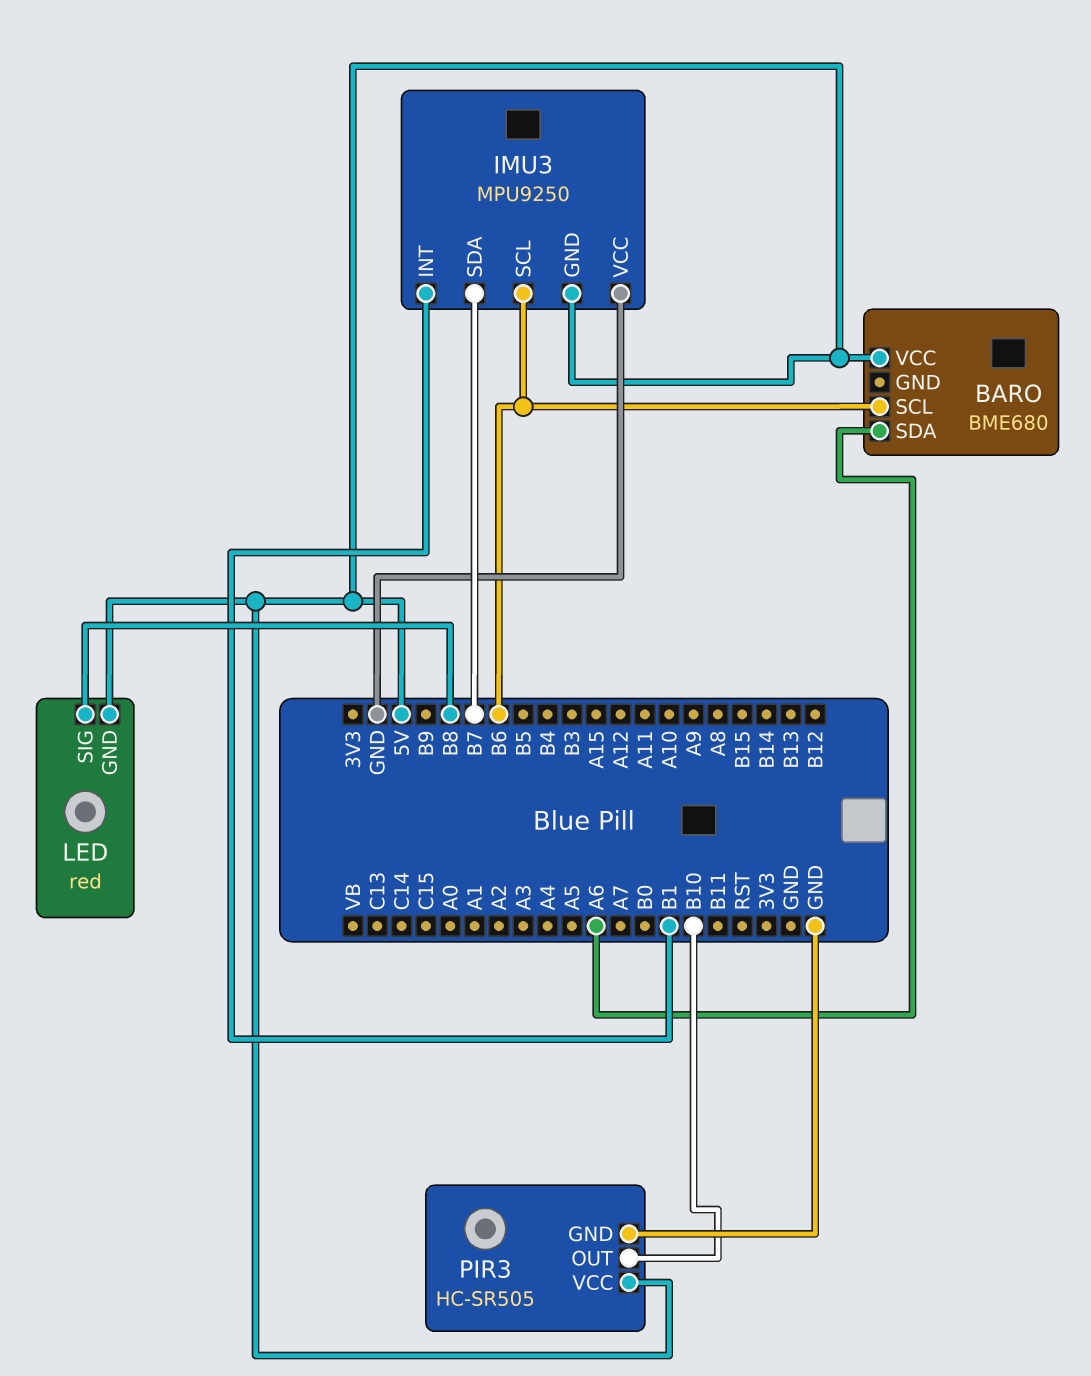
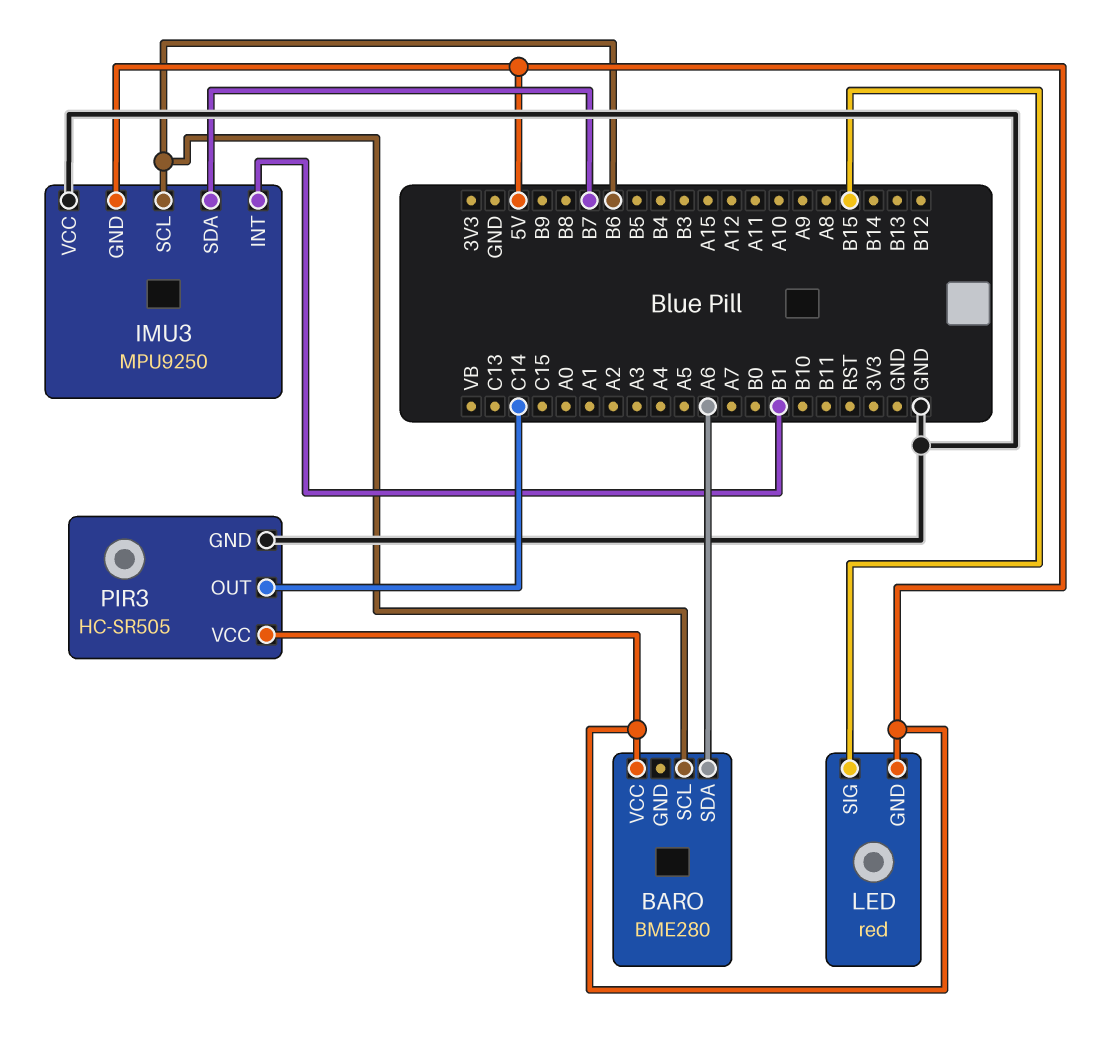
BARO: BME680 -> BME280
LED pin SIG: B8 -> B15
PIR3 pin OUT: B10 -> C14

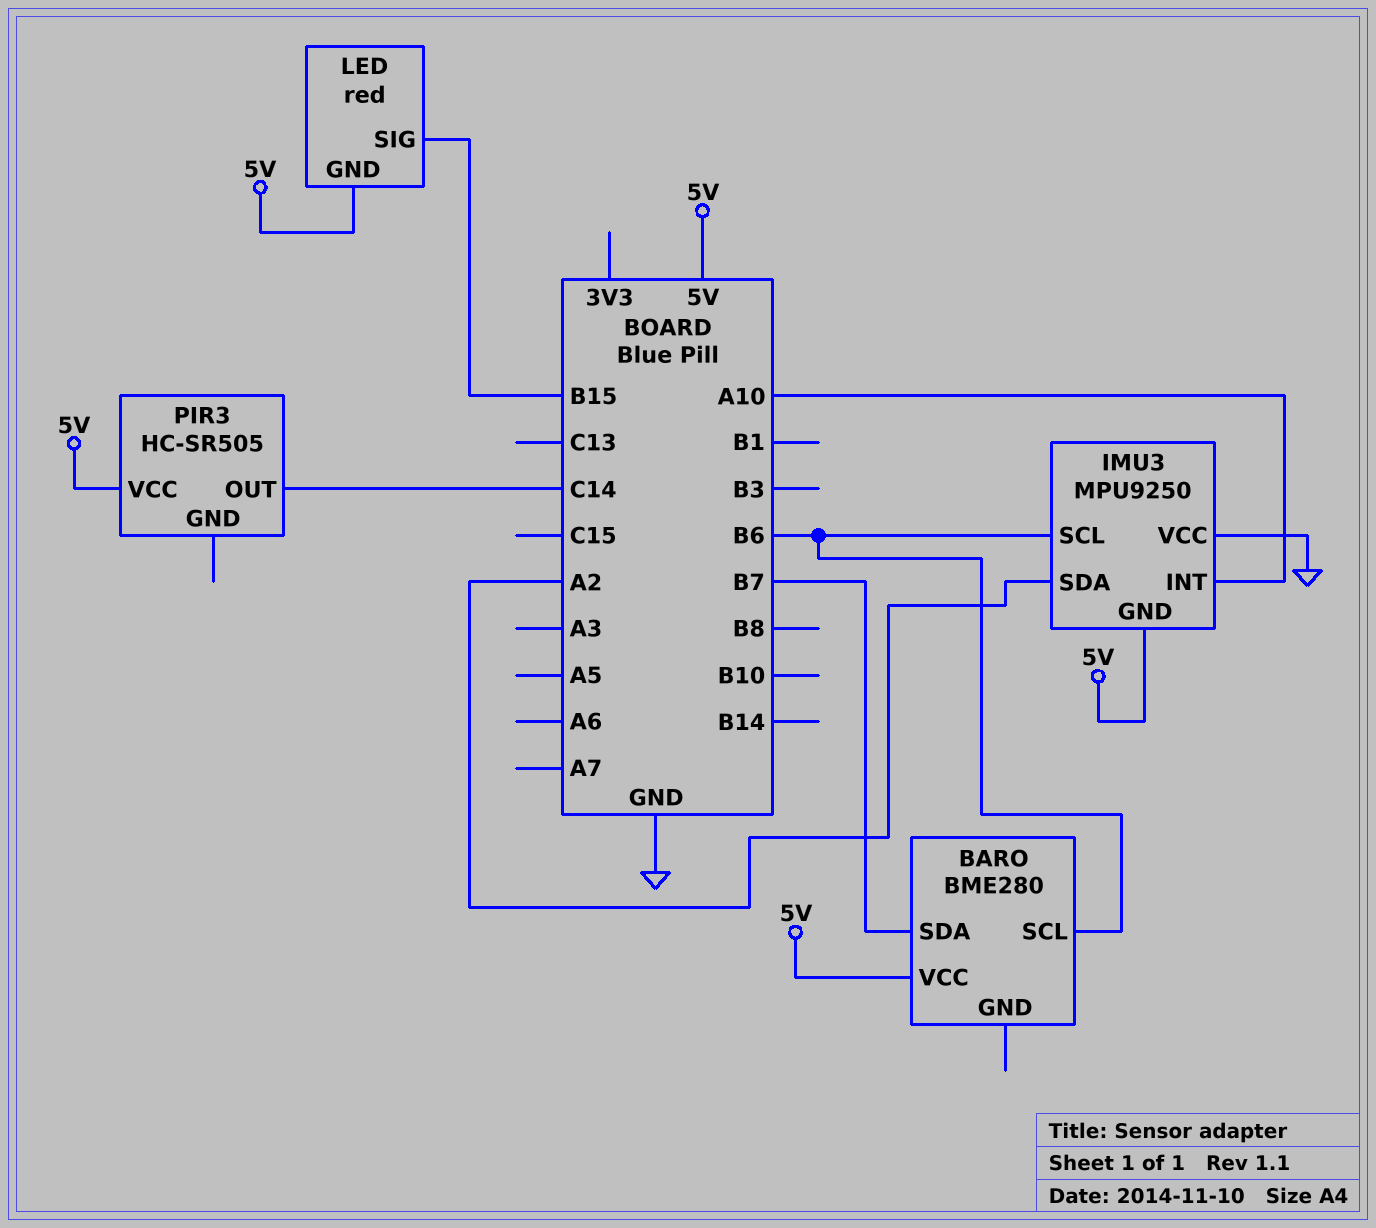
BARO pin SDA: A6 -> B7
IMU3 pin INT: B1 -> A10
IMU3 pin SDA: B7 -> A2
PIR3 pin GND: GND -> none

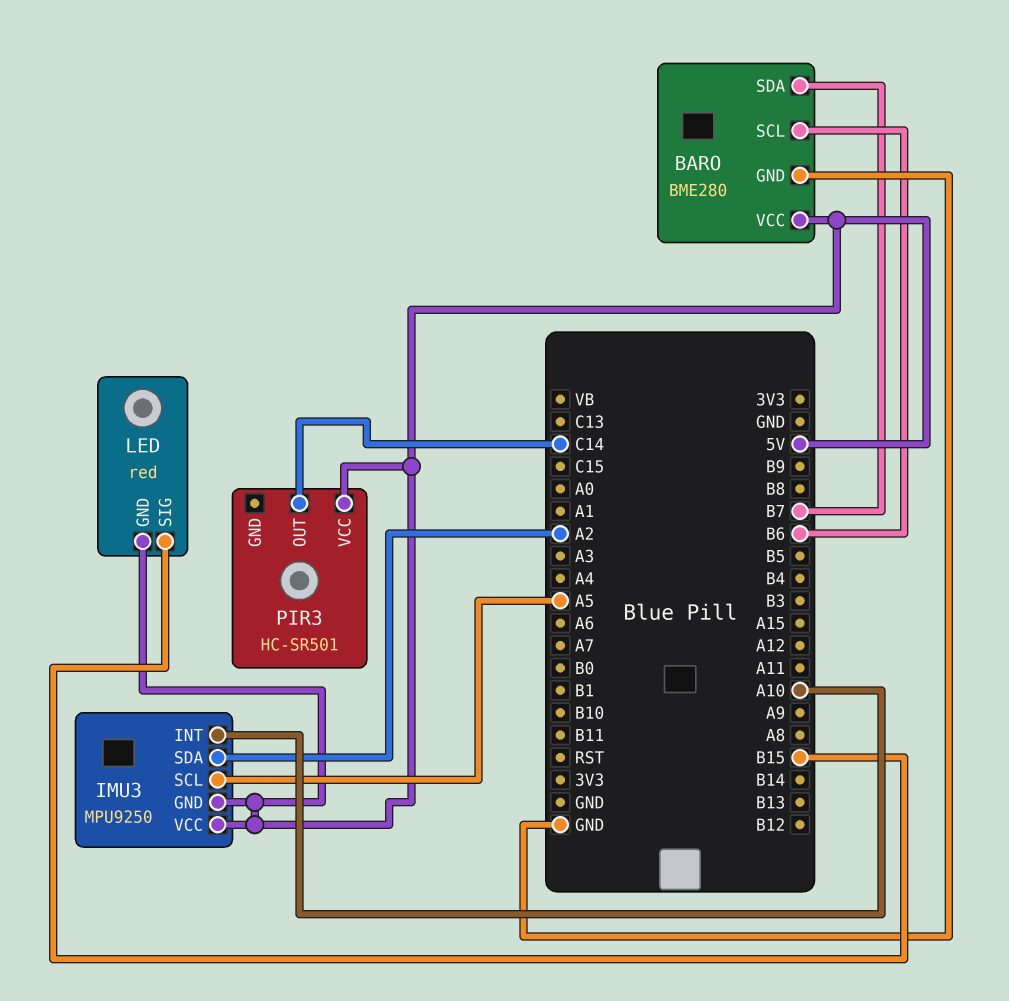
BARO pin GND: none -> GND
IMU3 pin SCL: B6 -> A5
IMU3 pin VCC: GND -> 5V
PIR3: HC-SR505 -> HC-SR501

